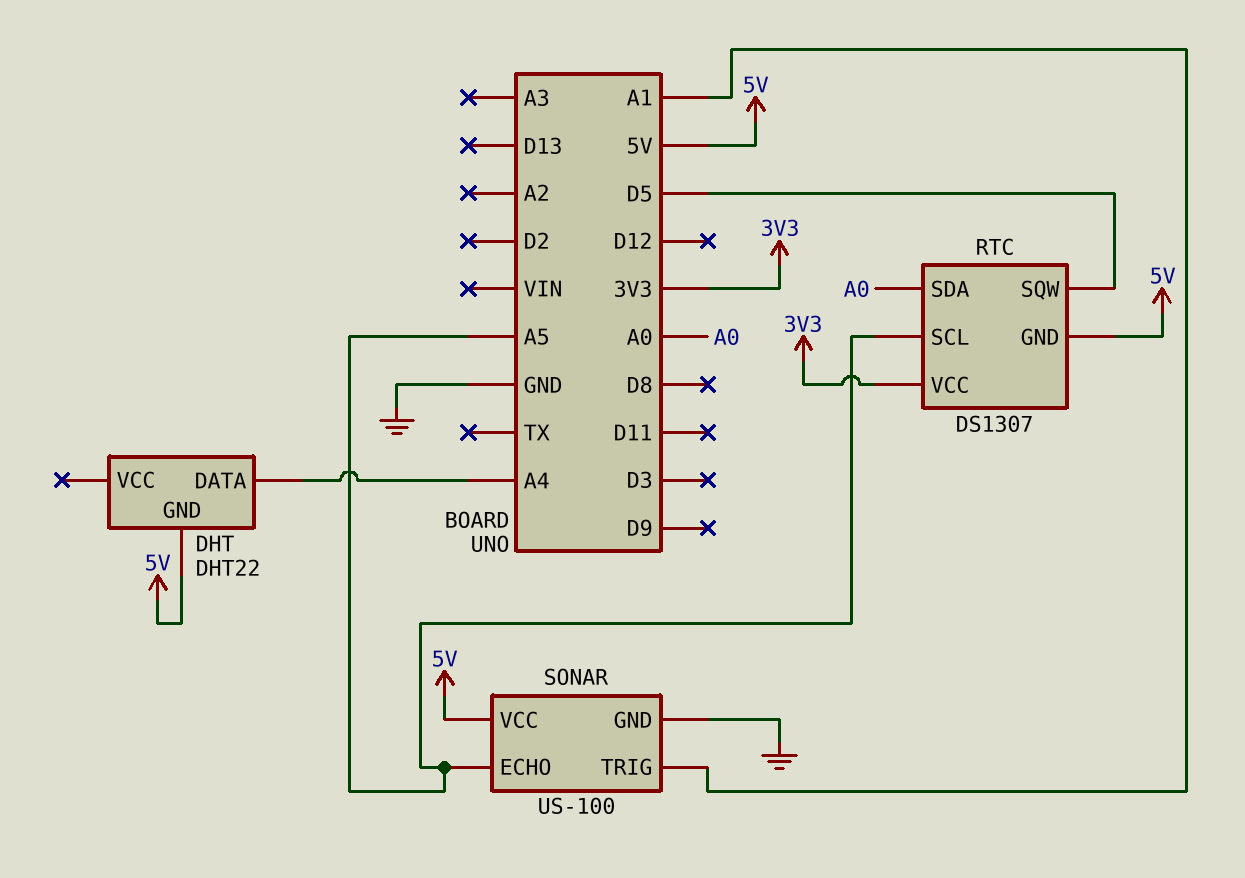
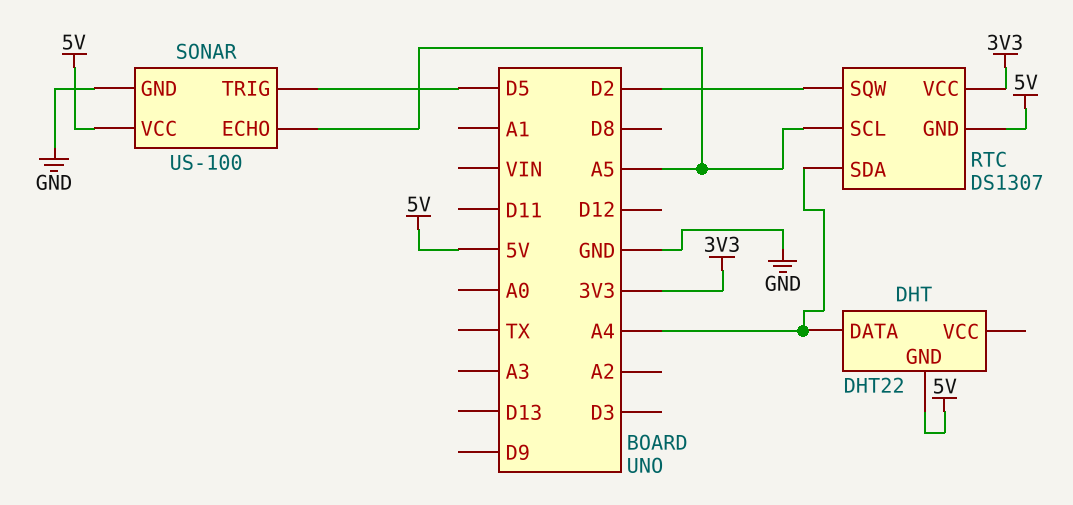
RTC pin SDA: A0 -> A4
RTC pin SQW: D5 -> D2
SONAR pin TRIG: A1 -> D5

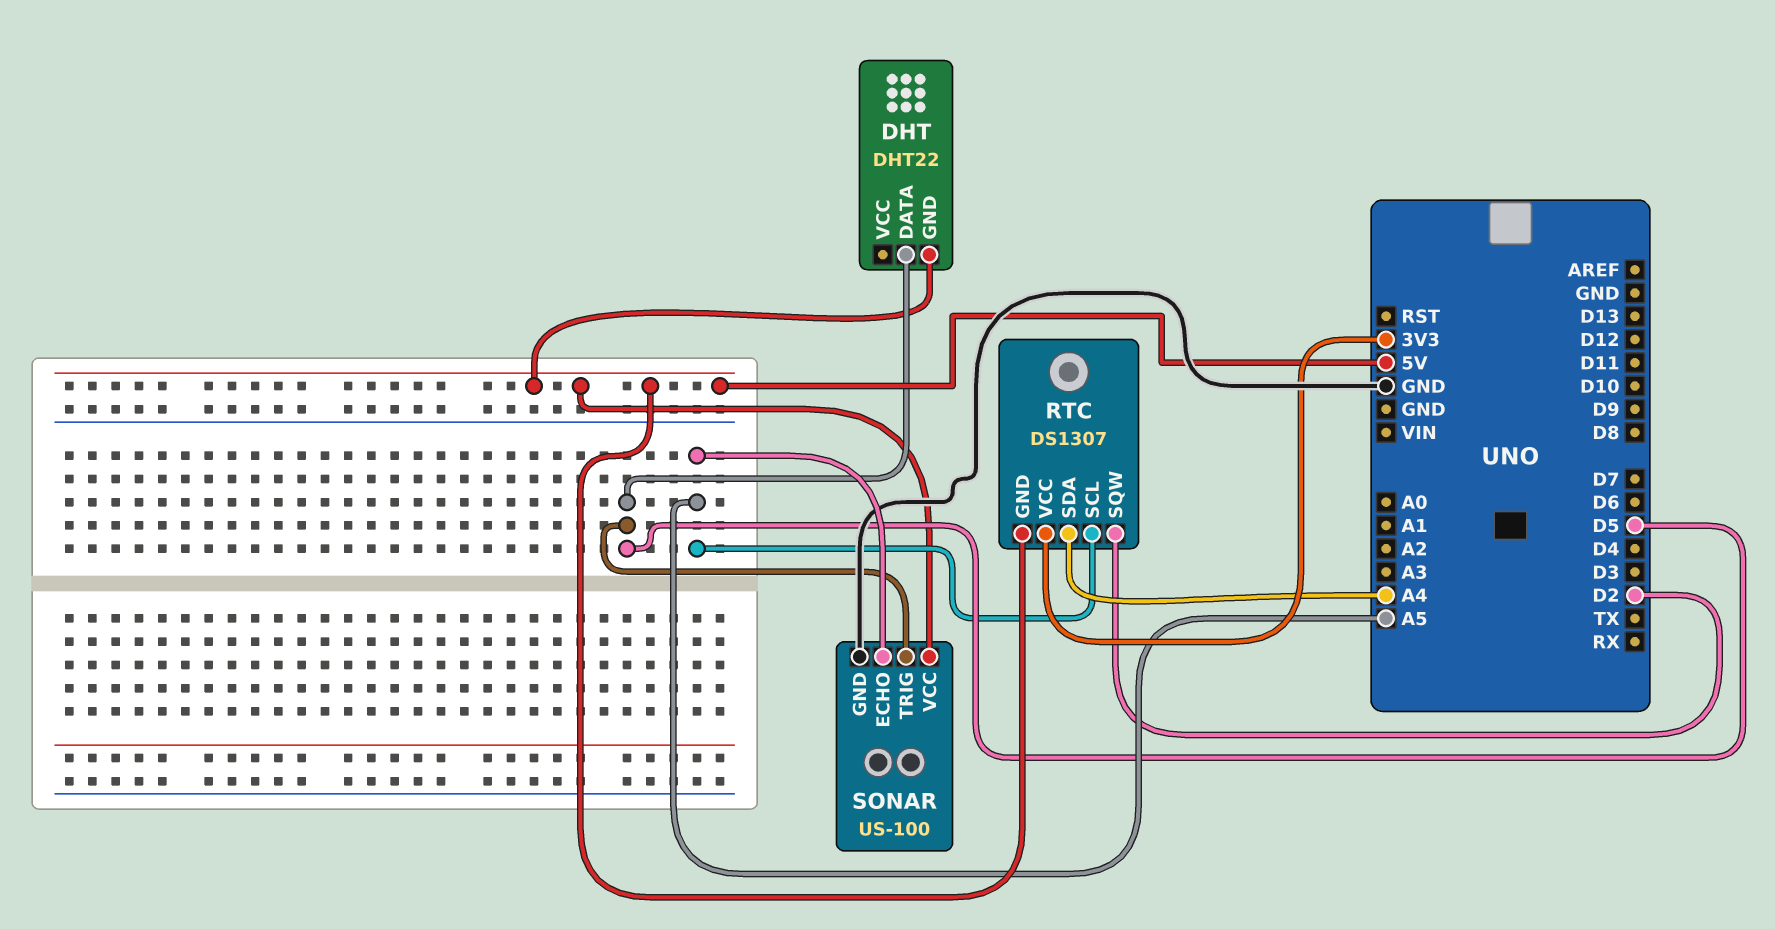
DHT pin DATA: A4 -> D5

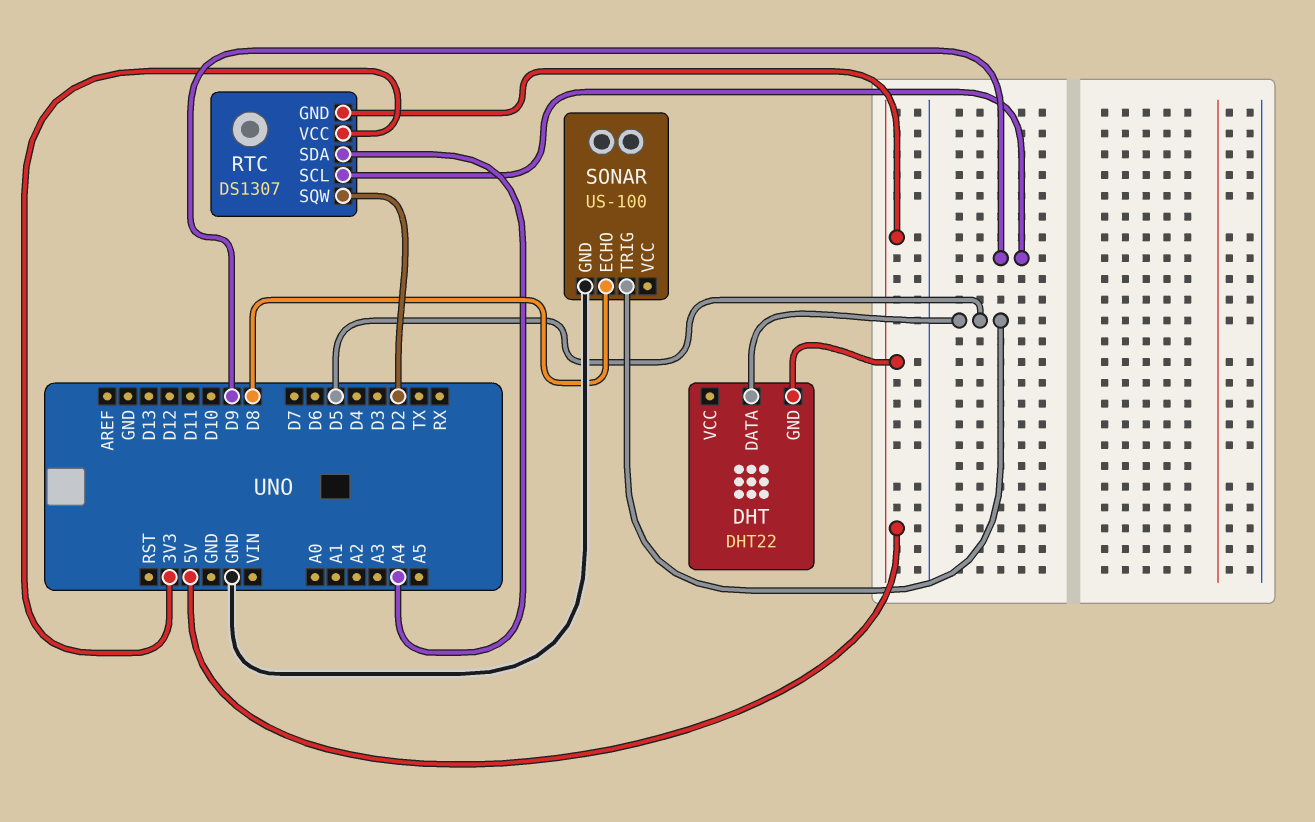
RTC pin SCL: A5 -> D9
SONAR pin ECHO: A5 -> D8
SONAR pin VCC: 5V -> none

